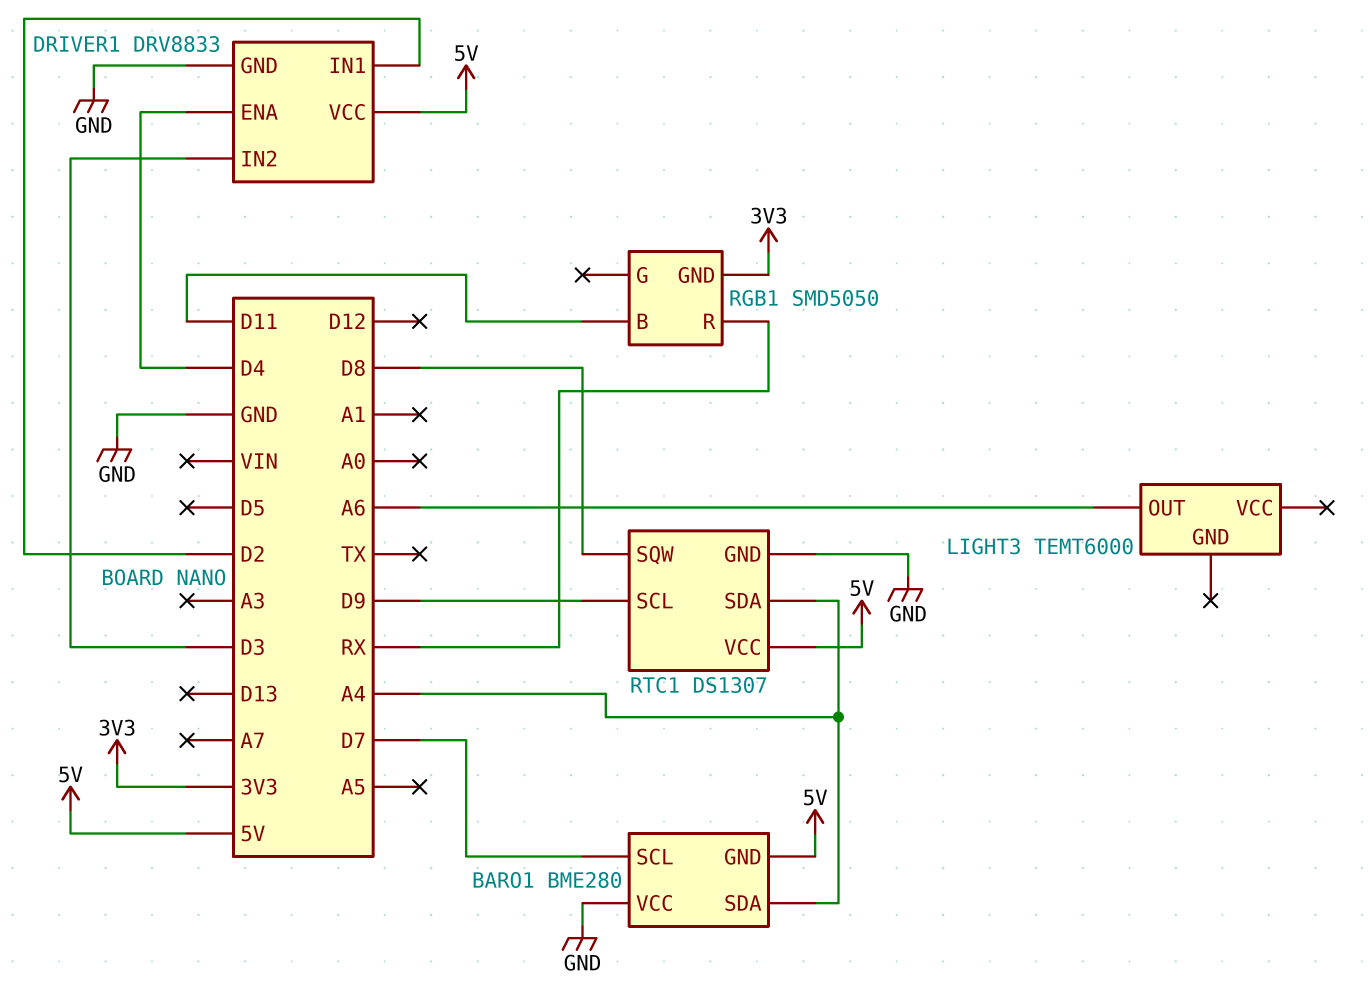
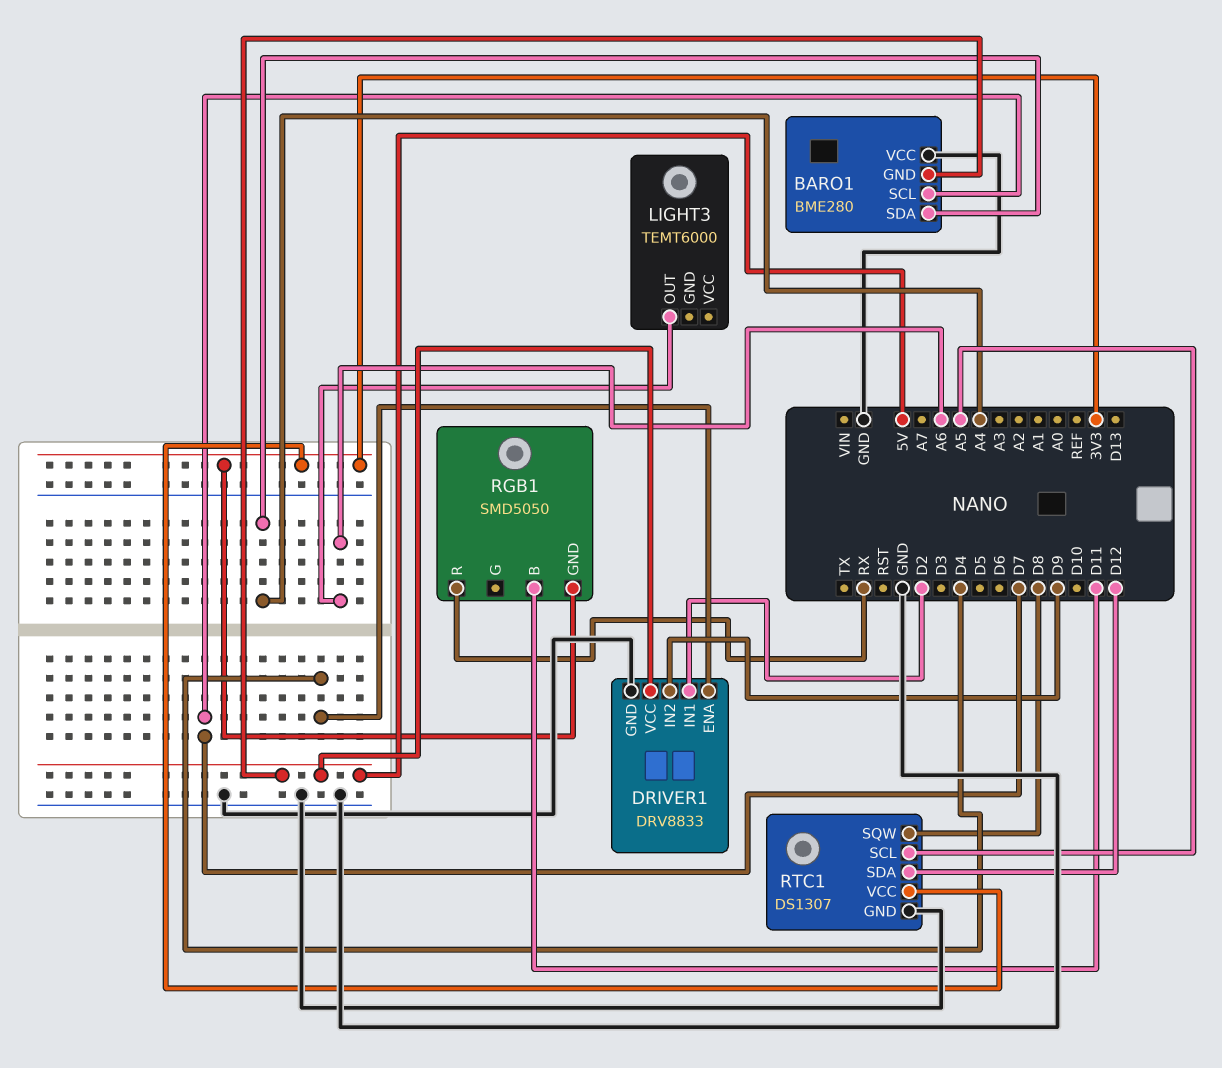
DRIVER1 pin IN2: D3 -> D9
RTC1 pin SCL: D9 -> A5
RTC1 pin SDA: A4 -> D12
RTC1 pin VCC: 5V -> 3V3

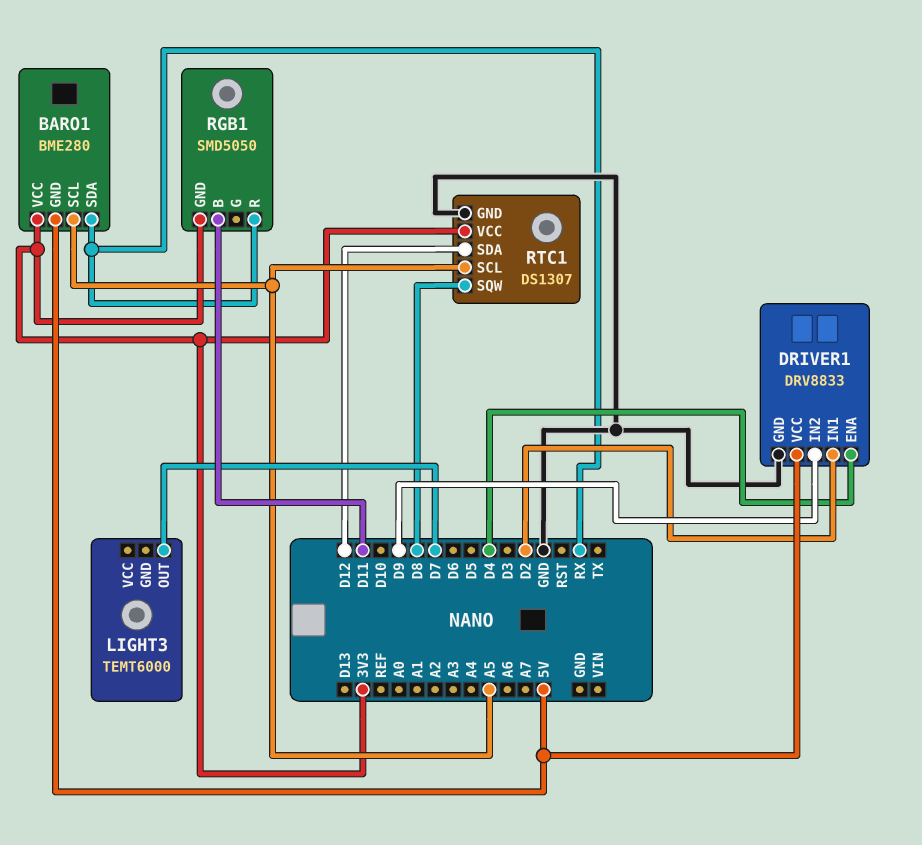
BARO1 pin SCL: D7 -> A5
BARO1 pin SDA: A4 -> RX
BARO1 pin VCC: GND -> 3V3
LIGHT3 pin OUT: A6 -> D7

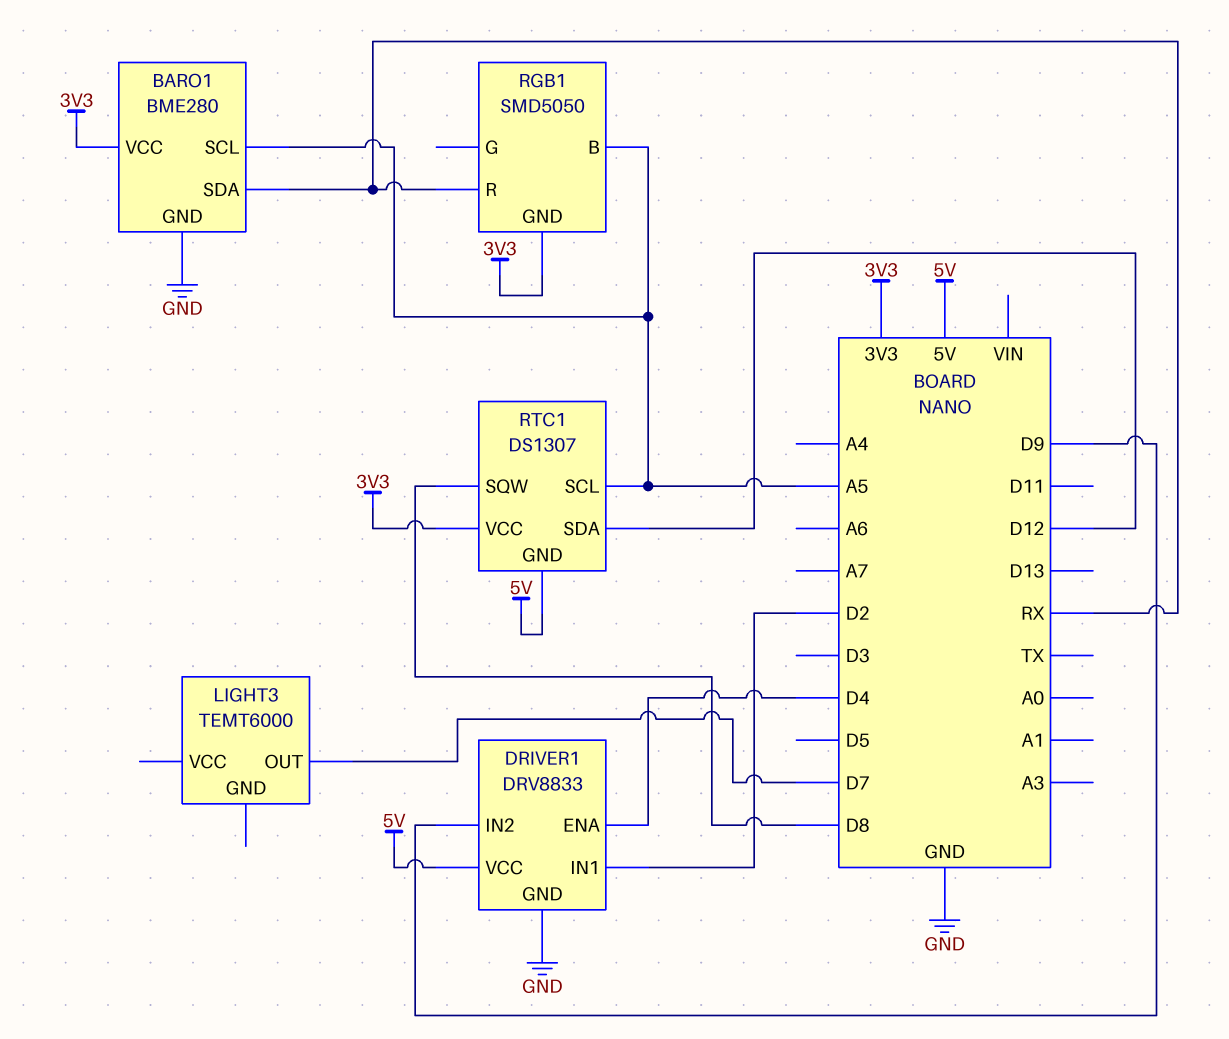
BARO1 pin GND: 5V -> GND
RGB1 pin B: D11 -> A5
RTC1 pin GND: GND -> 5V

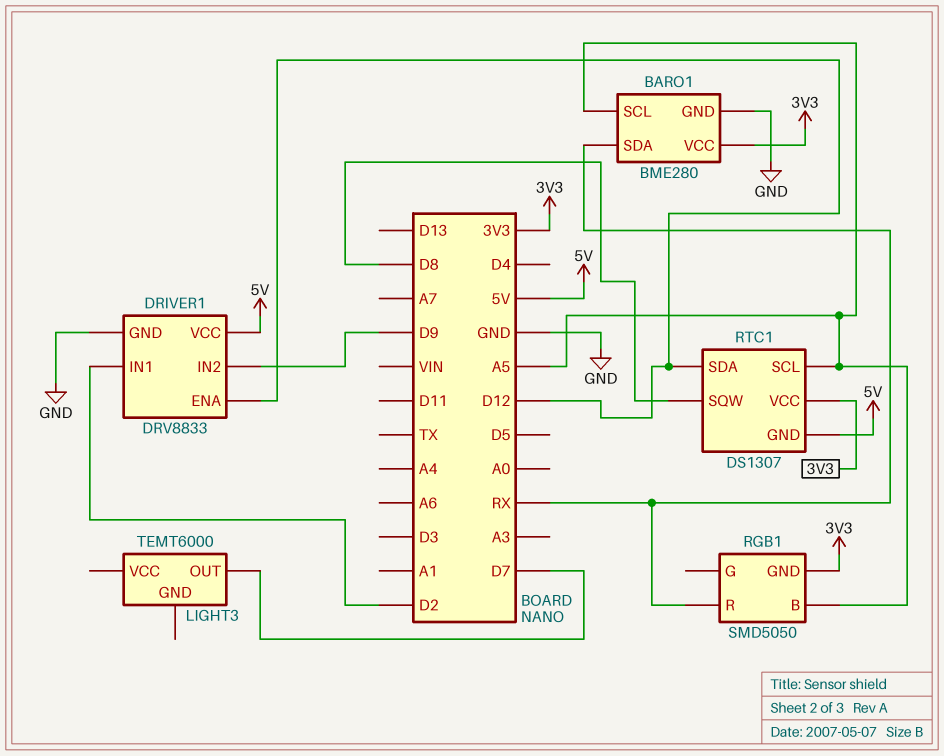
DRIVER1 pin ENA: D4 -> D12

